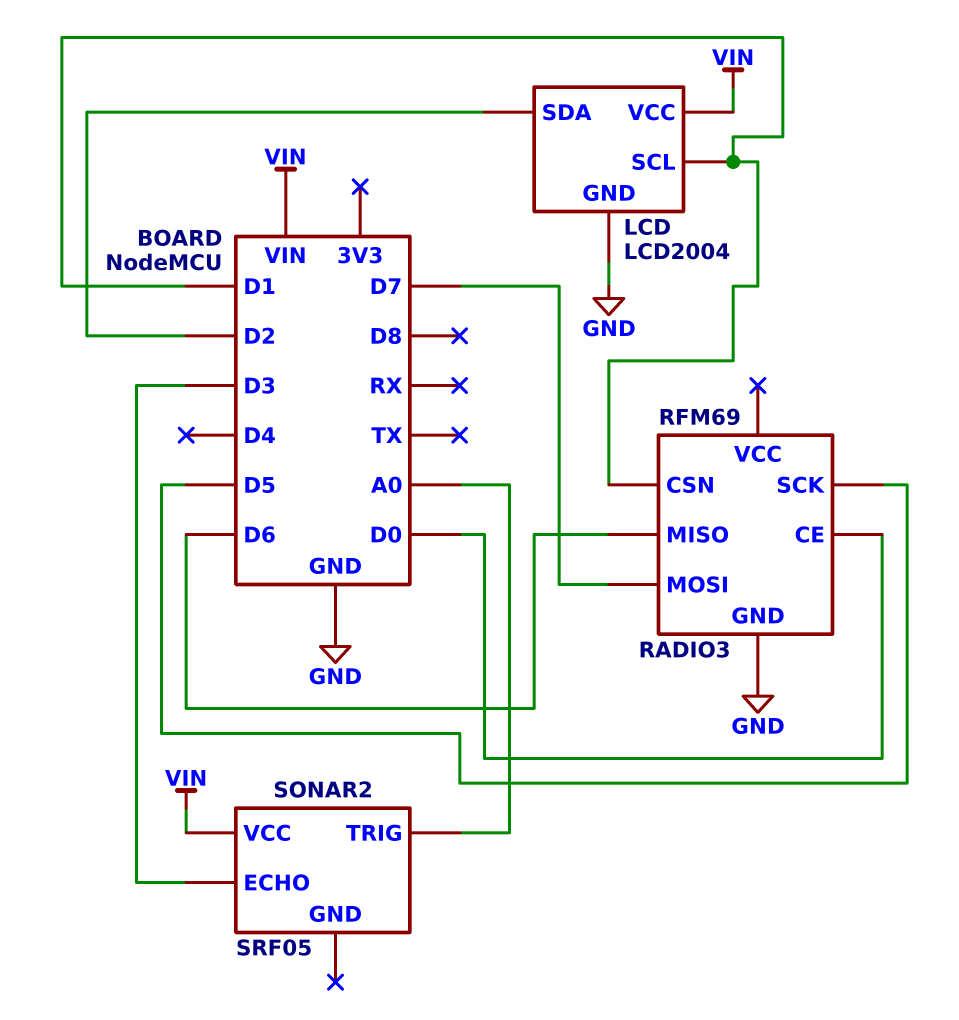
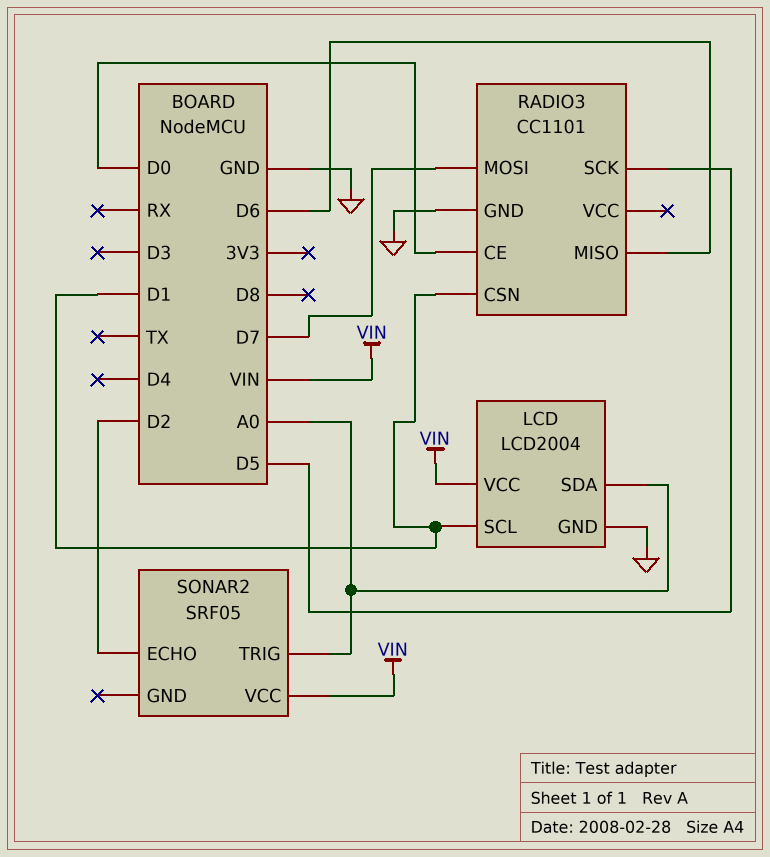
LCD pin SDA: D2 -> A0
RADIO3: RFM69 -> CC1101
SONAR2 pin ECHO: D3 -> D2

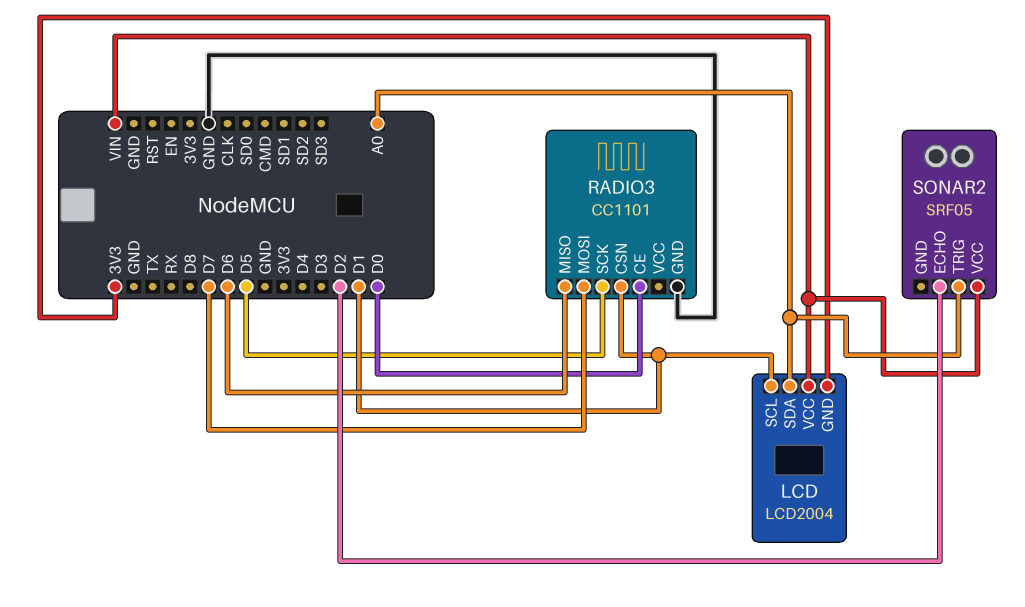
LCD pin GND: GND -> 3V3

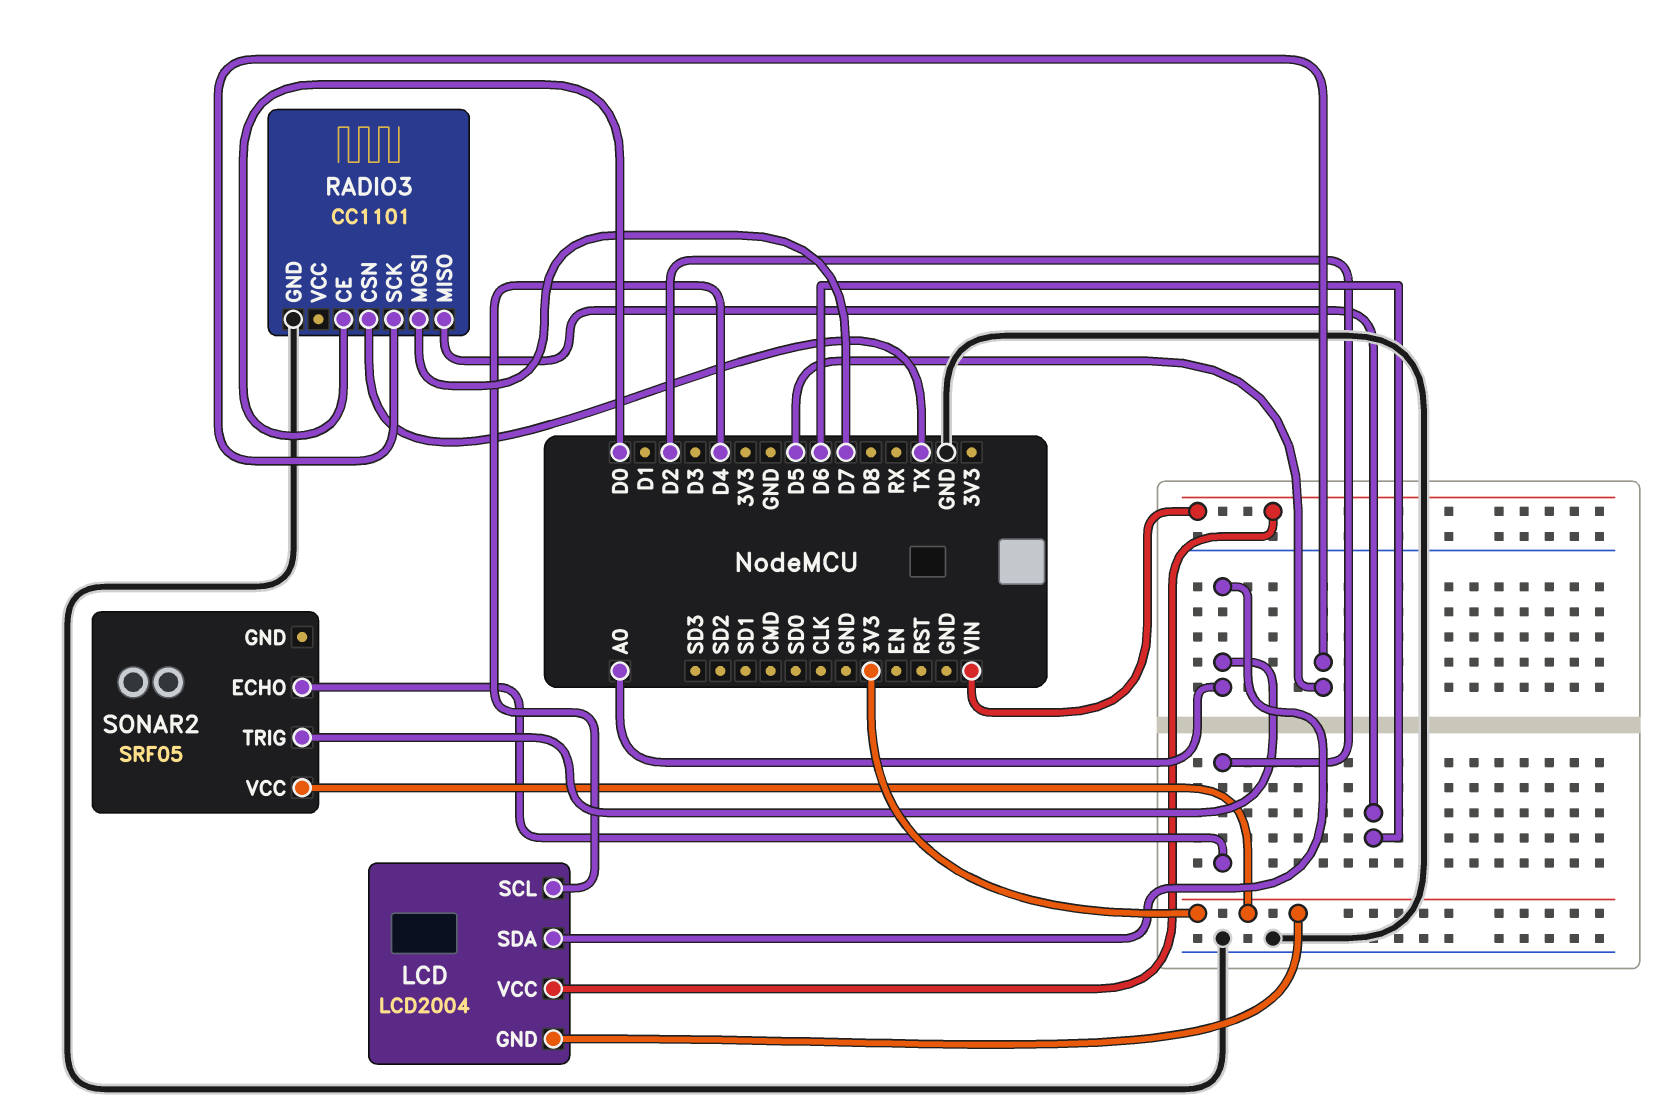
LCD pin SCL: D1 -> D4
RADIO3 pin CSN: D1 -> TX
SONAR2 pin VCC: VIN -> 3V3

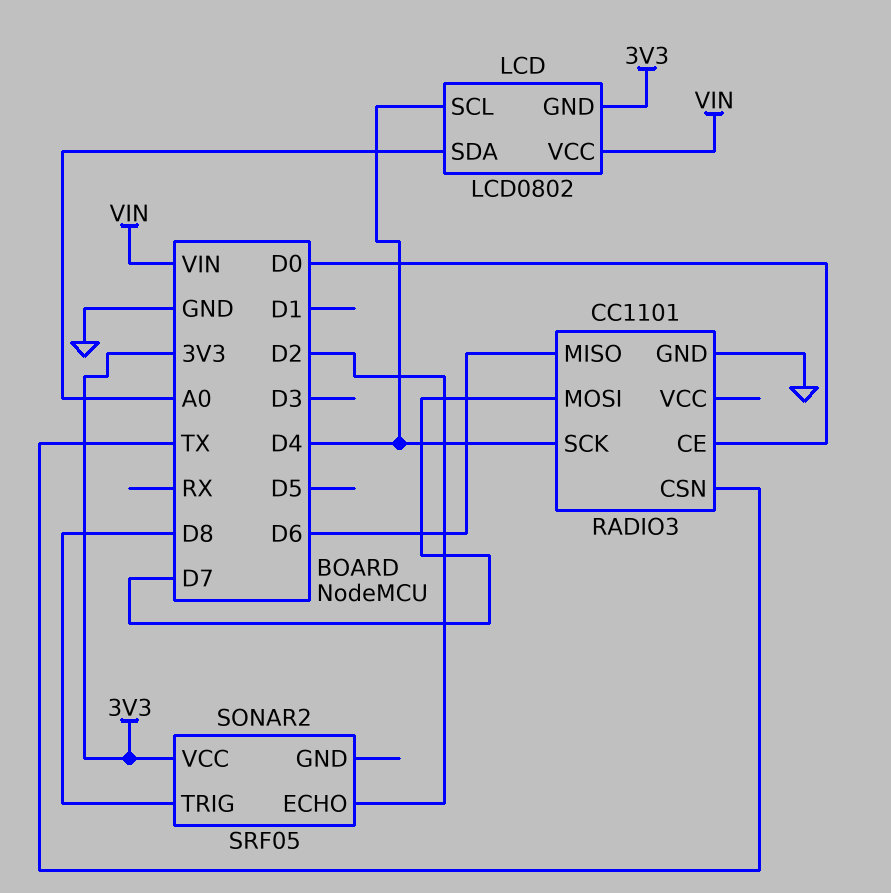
LCD: LCD2004 -> LCD0802
RADIO3 pin SCK: D5 -> D4
SONAR2 pin TRIG: A0 -> D8

